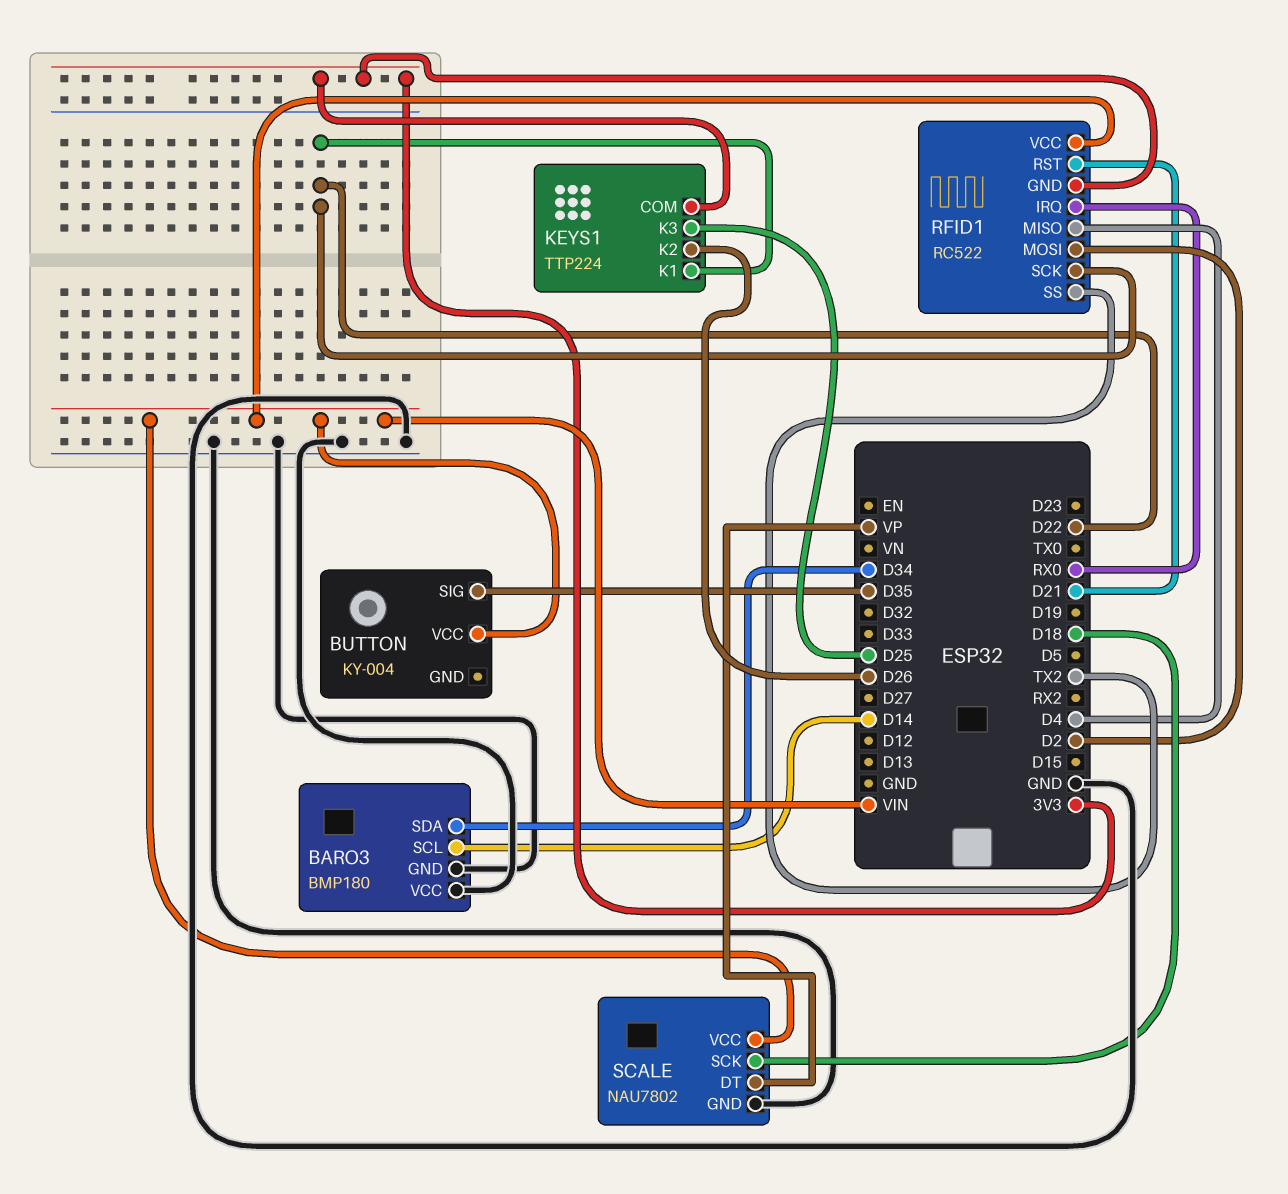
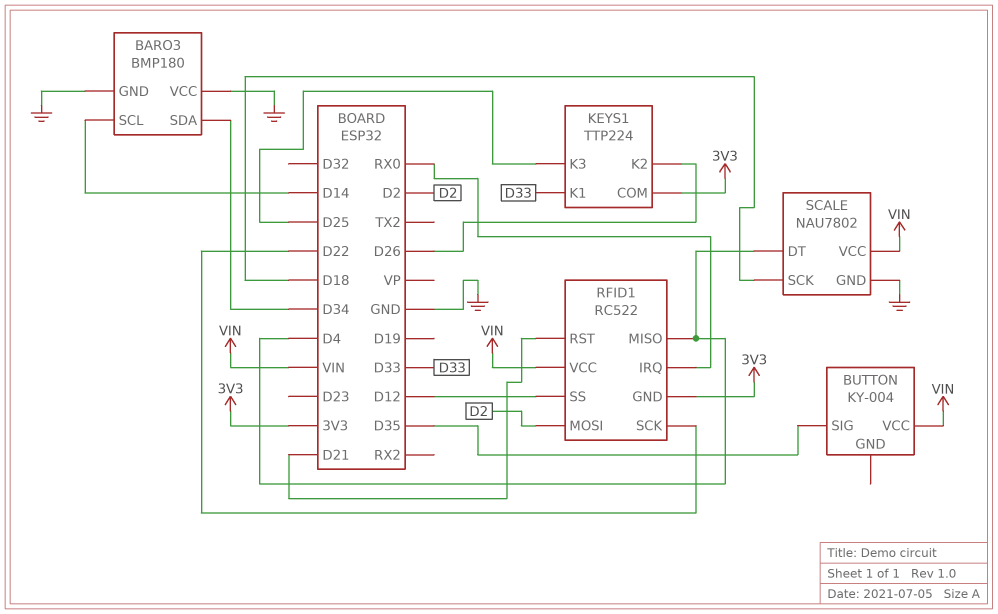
KEYS1 pin K1: D22 -> D33
RFID1 pin SS: TX2 -> D12
SCALE pin DT: VP -> D4

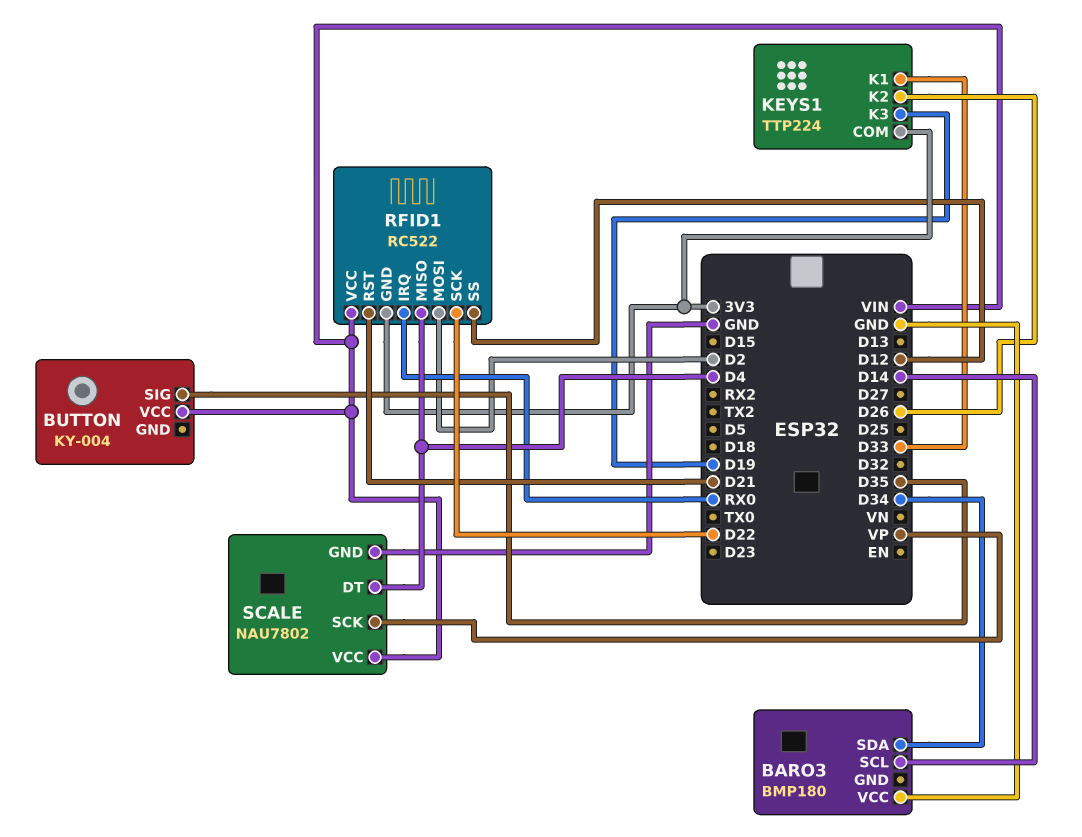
BARO3 pin GND: GND -> none
KEYS1 pin K3: D25 -> D19
SCALE pin SCK: D18 -> VP

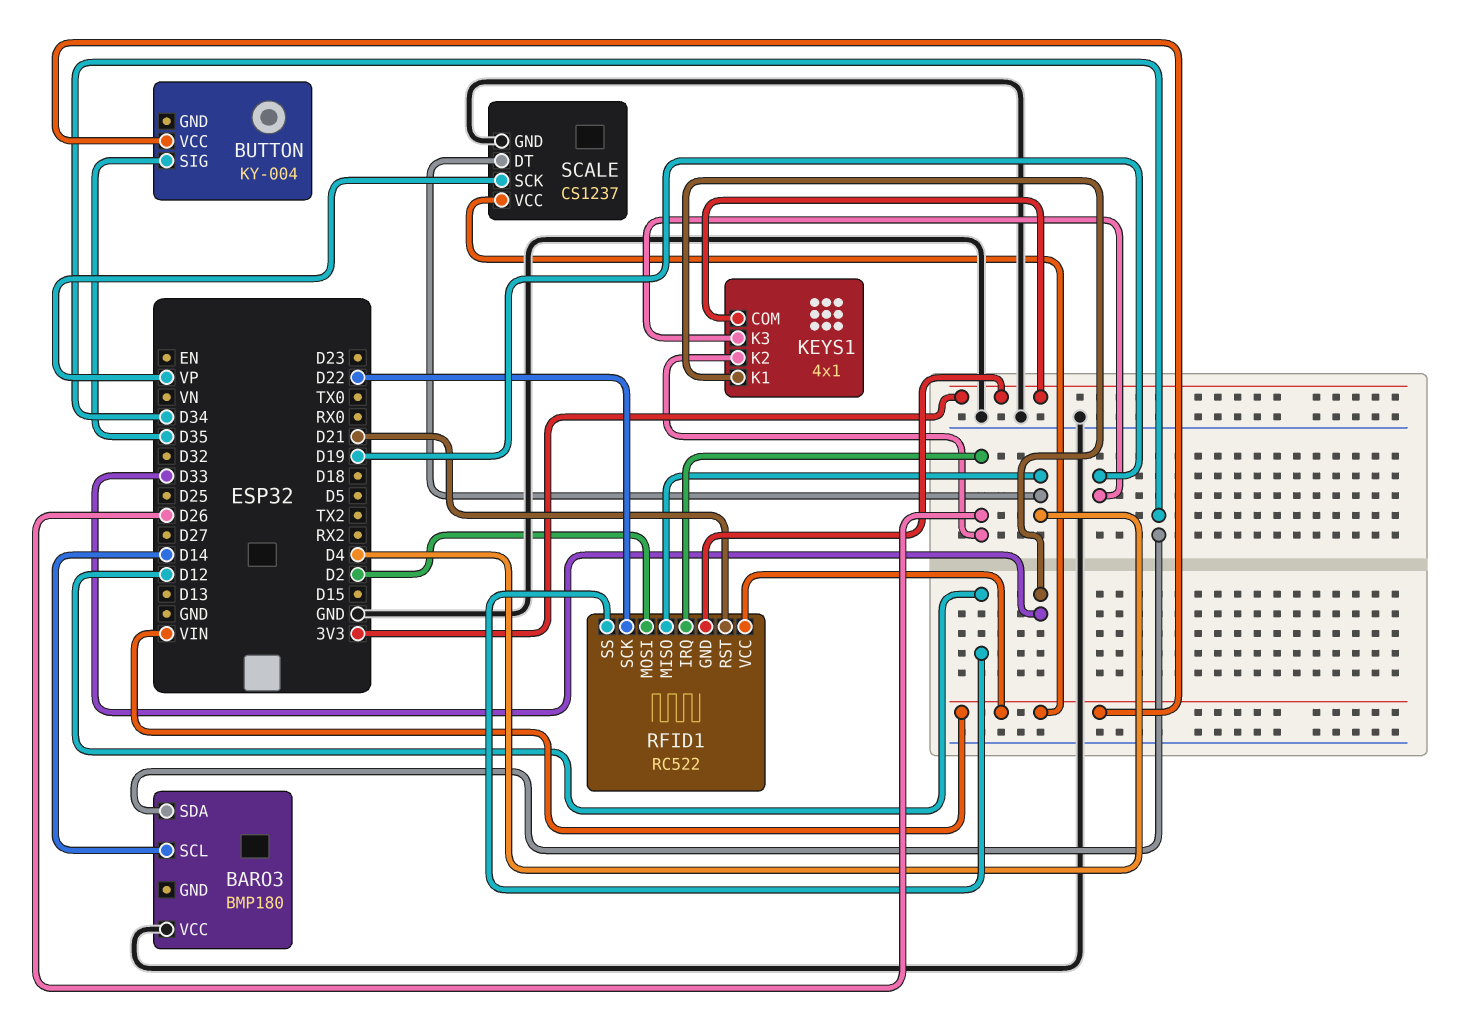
KEYS1: TTP224 -> 4x1
RFID1 pin IRQ: RX0 -> D26
SCALE: NAU7802 -> CS1237

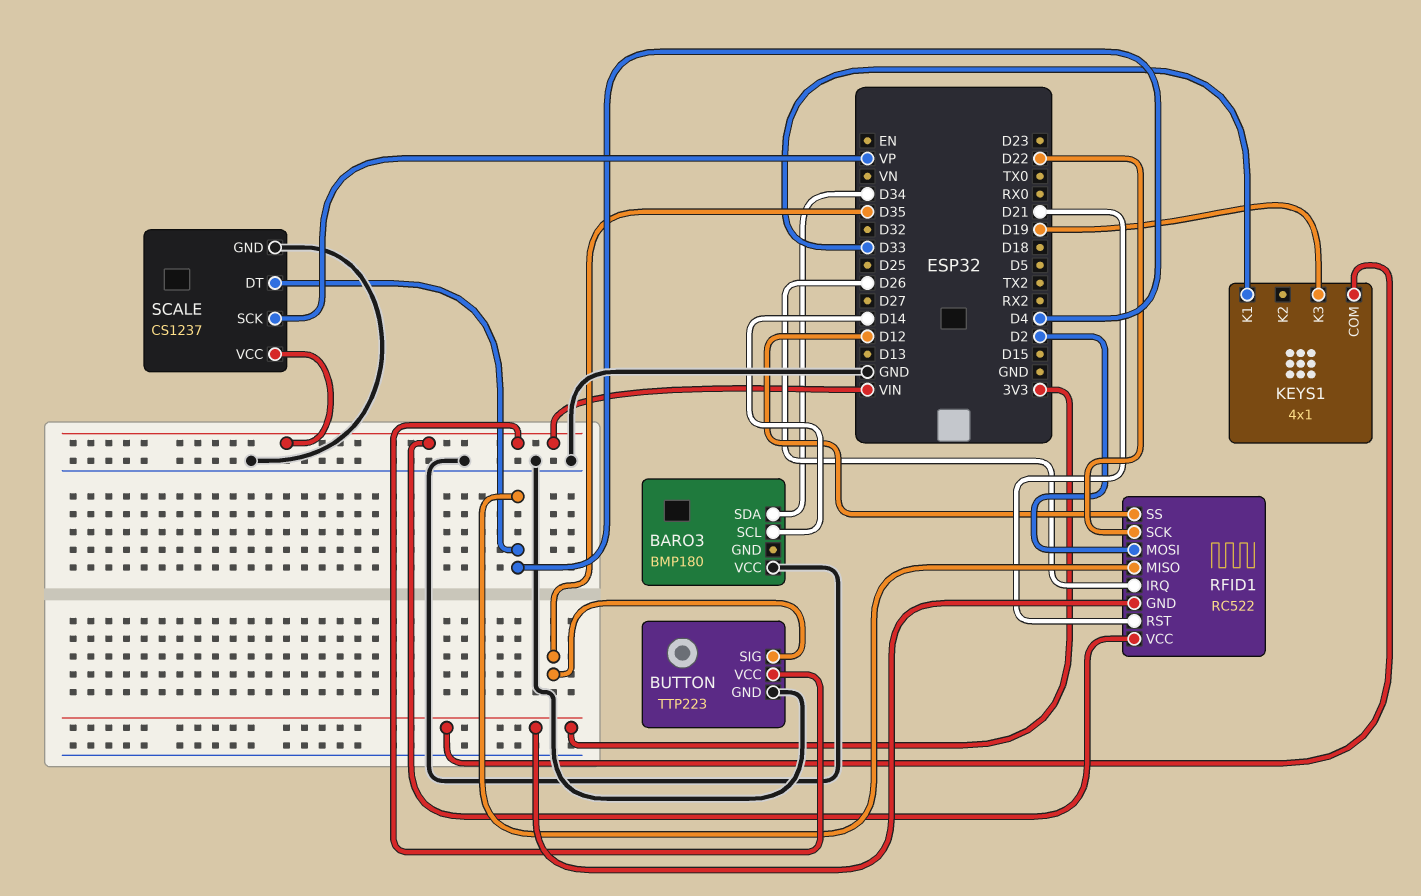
BUTTON: KY-004 -> TTP223
BUTTON pin GND: none -> GND
KEYS1 pin K2: D26 -> none

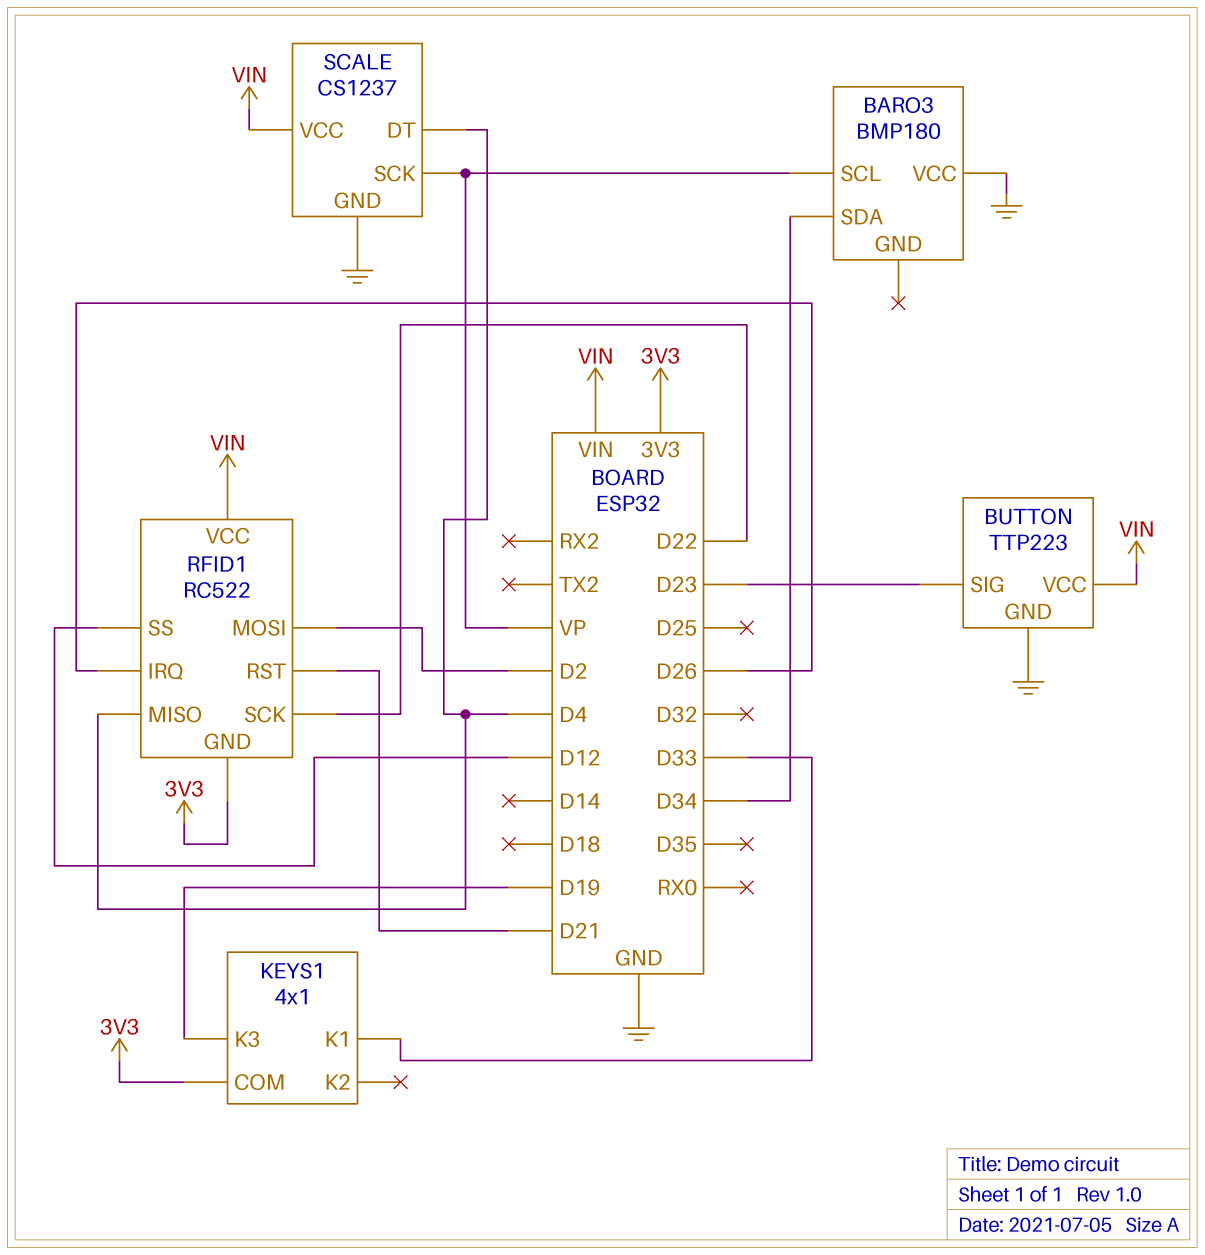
BARO3 pin SCL: D14 -> VP
BUTTON pin SIG: D35 -> D23

